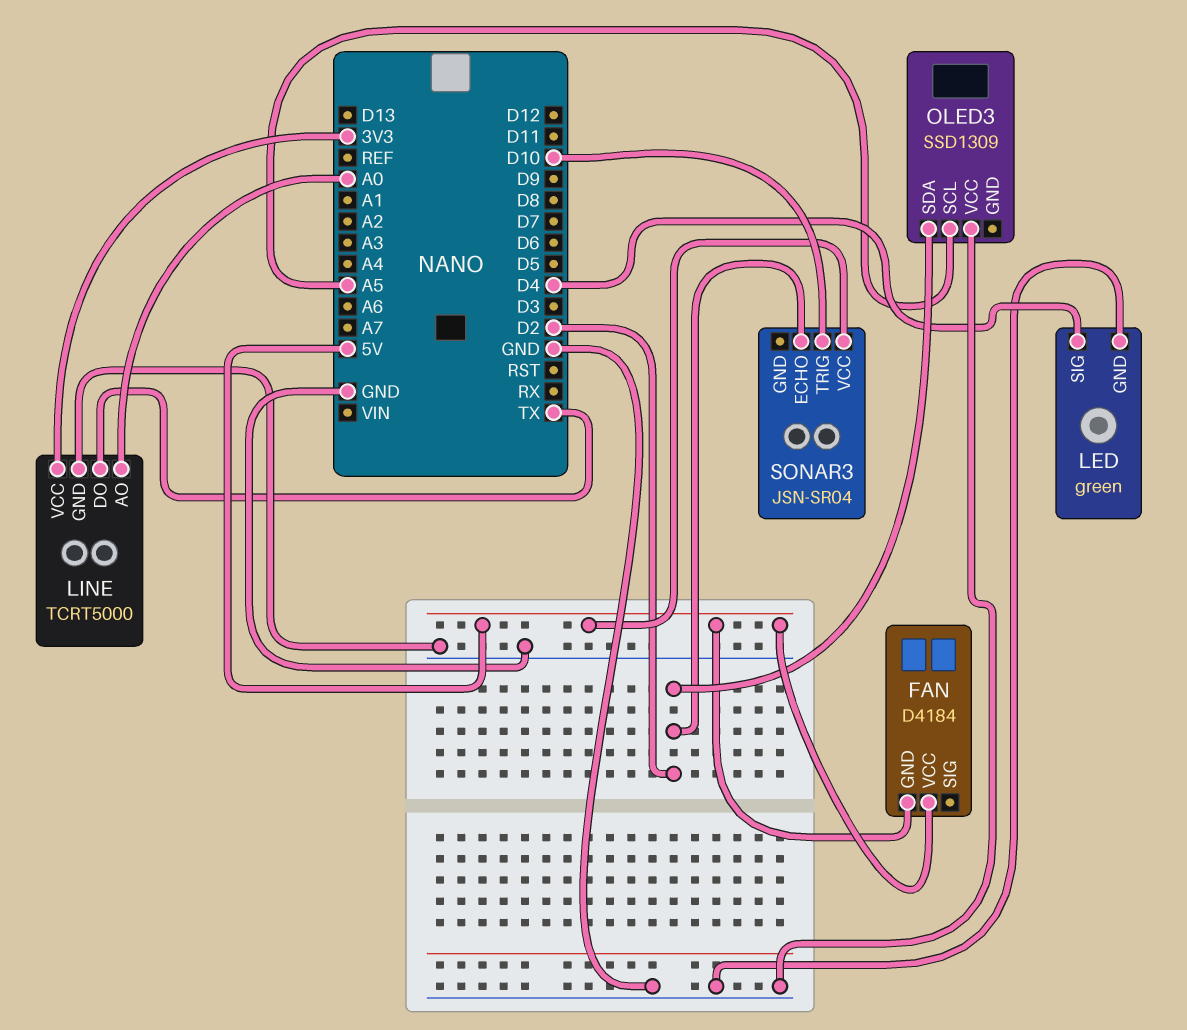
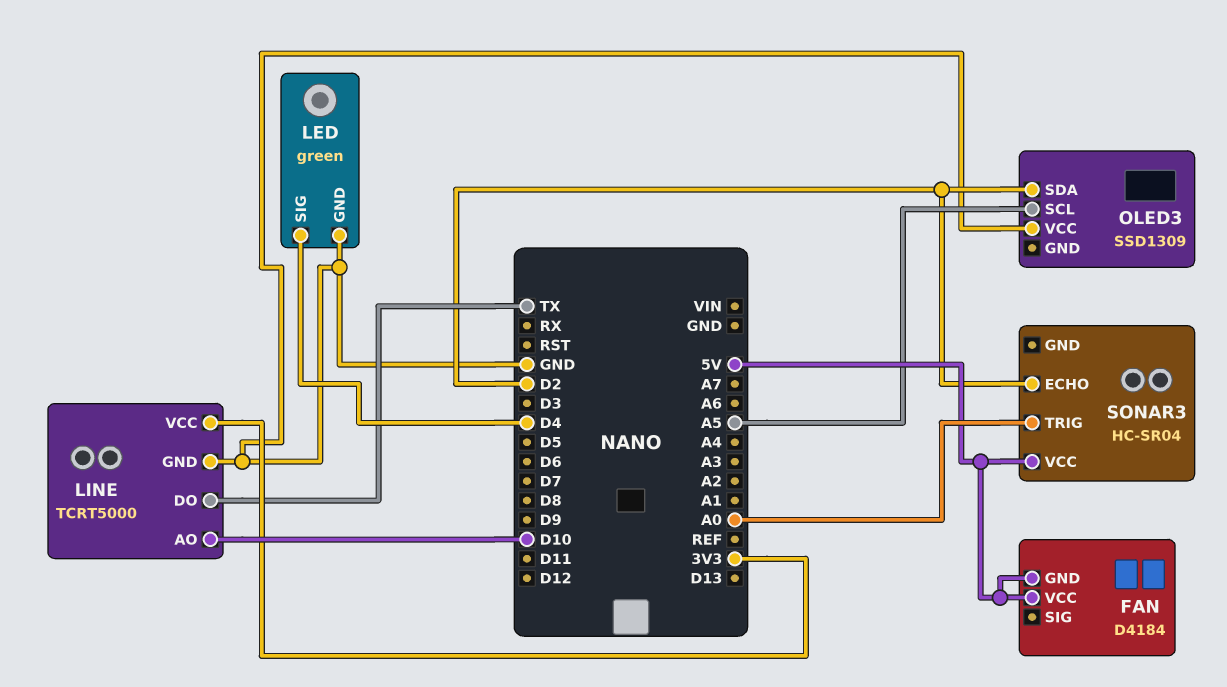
LINE pin AO: A0 -> D10
SONAR3: JSN-SR04 -> HC-SR04
SONAR3 pin TRIG: D10 -> A0

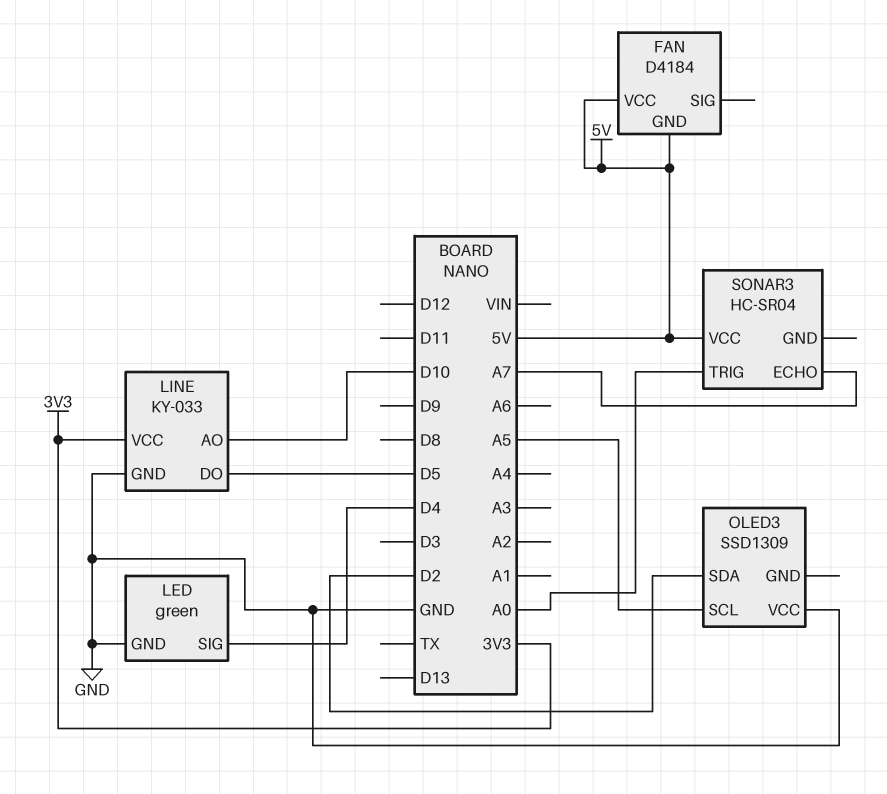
LINE: TCRT5000 -> KY-033
LINE pin DO: TX -> D5
SONAR3 pin ECHO: D2 -> A7

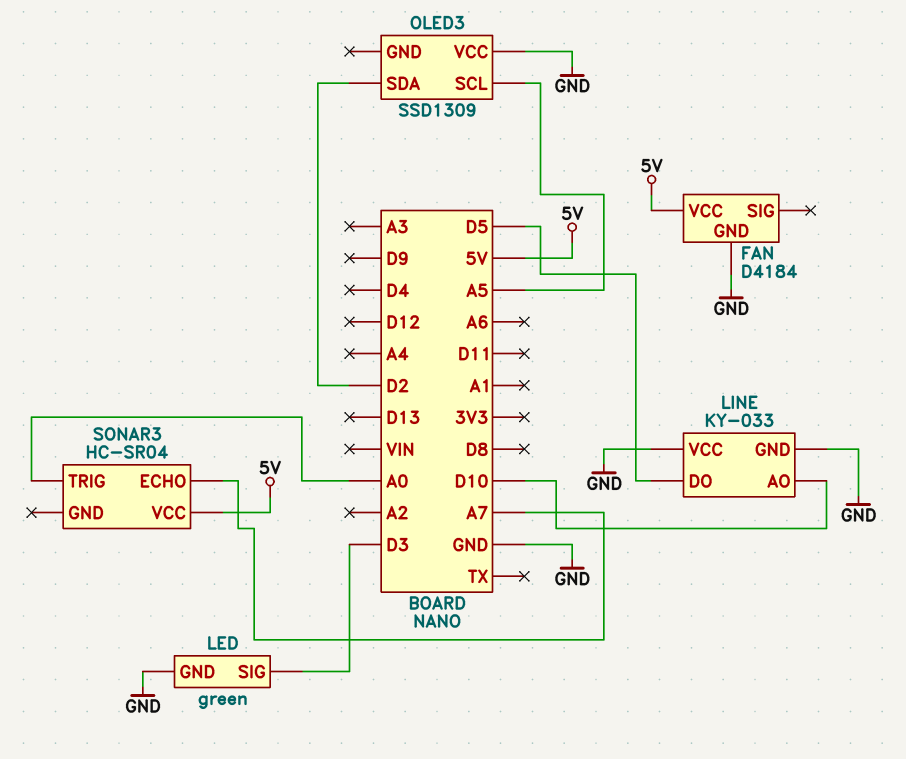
FAN pin GND: 5V -> GND
LED pin SIG: D4 -> D3
LINE pin VCC: 3V3 -> GND

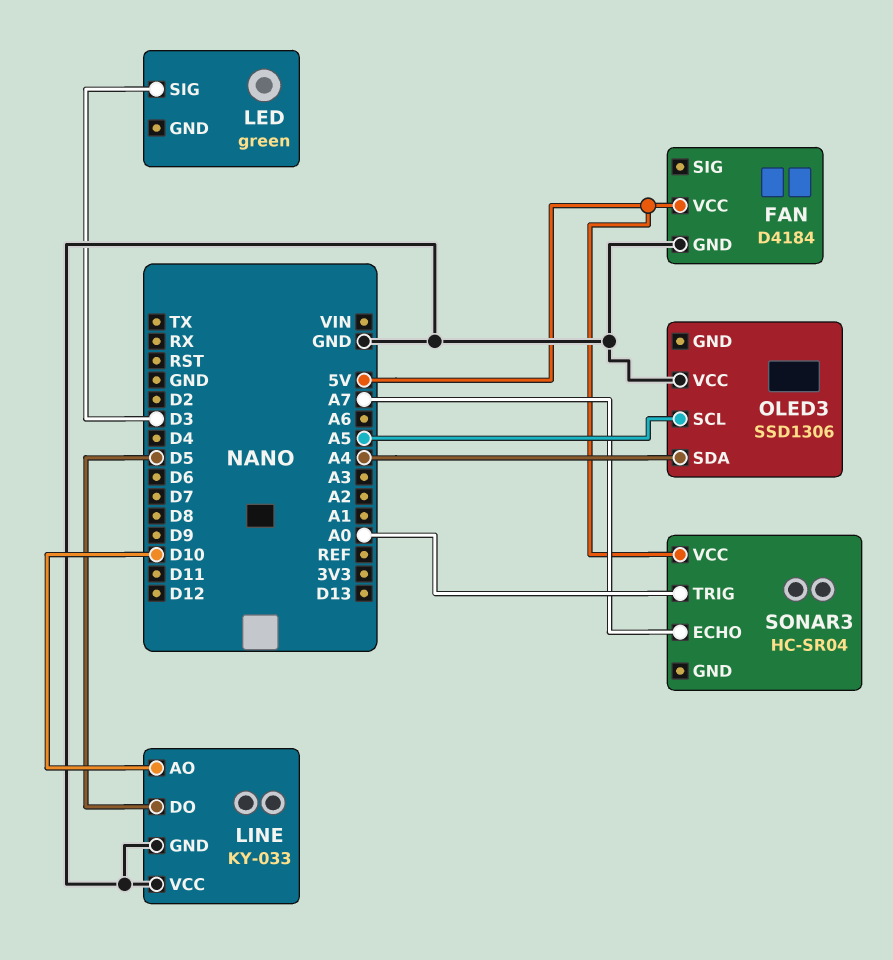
LED pin GND: GND -> none
OLED3: SSD1309 -> SSD1306
OLED3 pin SDA: D2 -> A4

